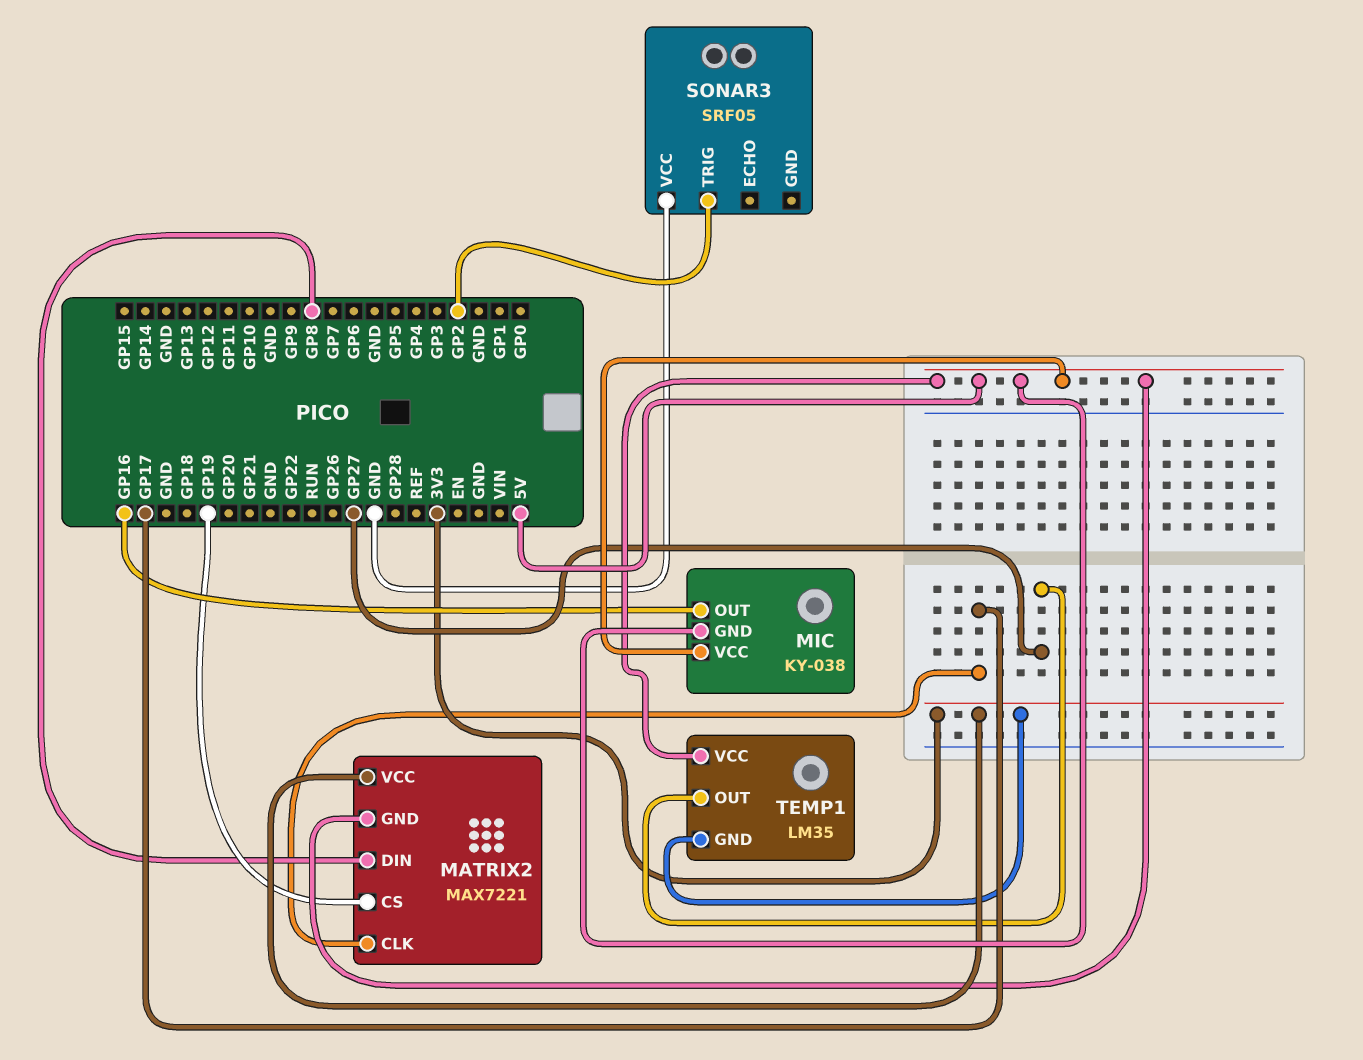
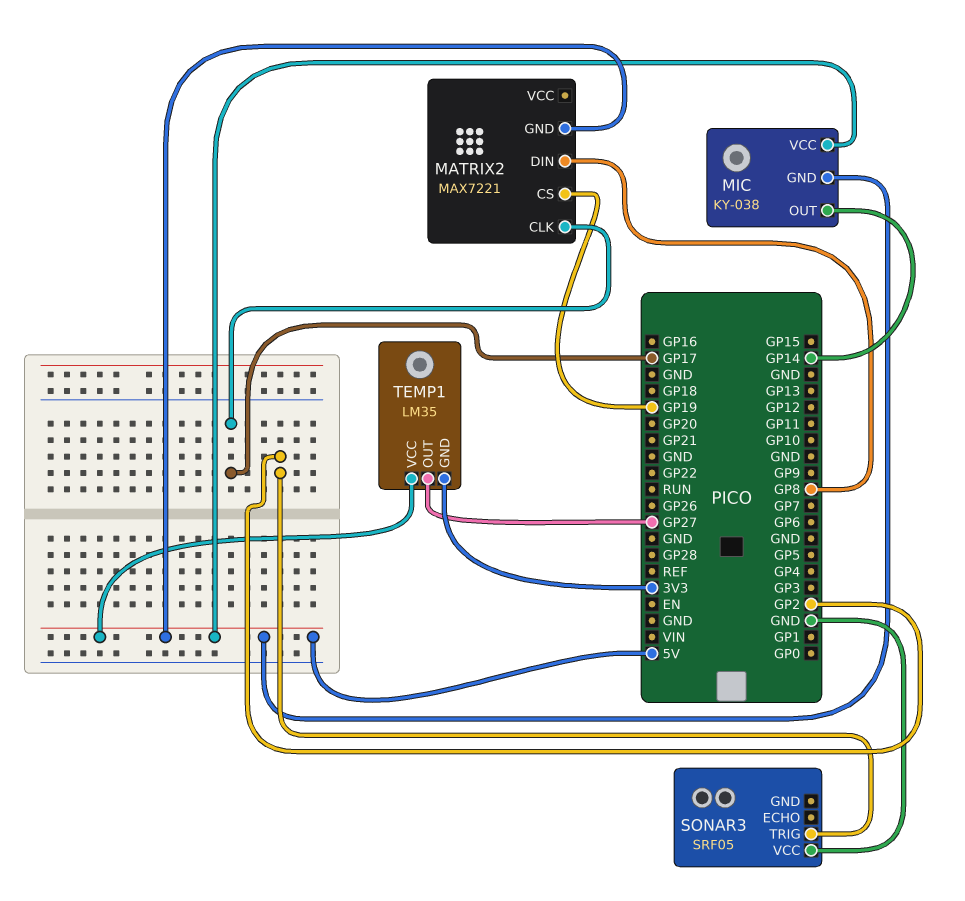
MATRIX2 pin VCC: 3V3 -> none
MIC pin OUT: GP16 -> GP14

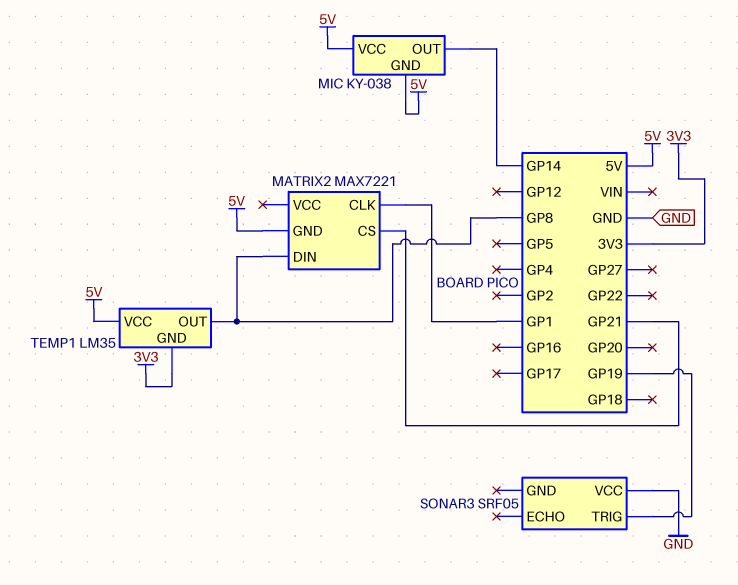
MATRIX2 pin CLK: GP17 -> GP1
MATRIX2 pin CS: GP19 -> GP21
SONAR3 pin TRIG: GP2 -> GP19
TEMP1 pin OUT: GP27 -> GP8

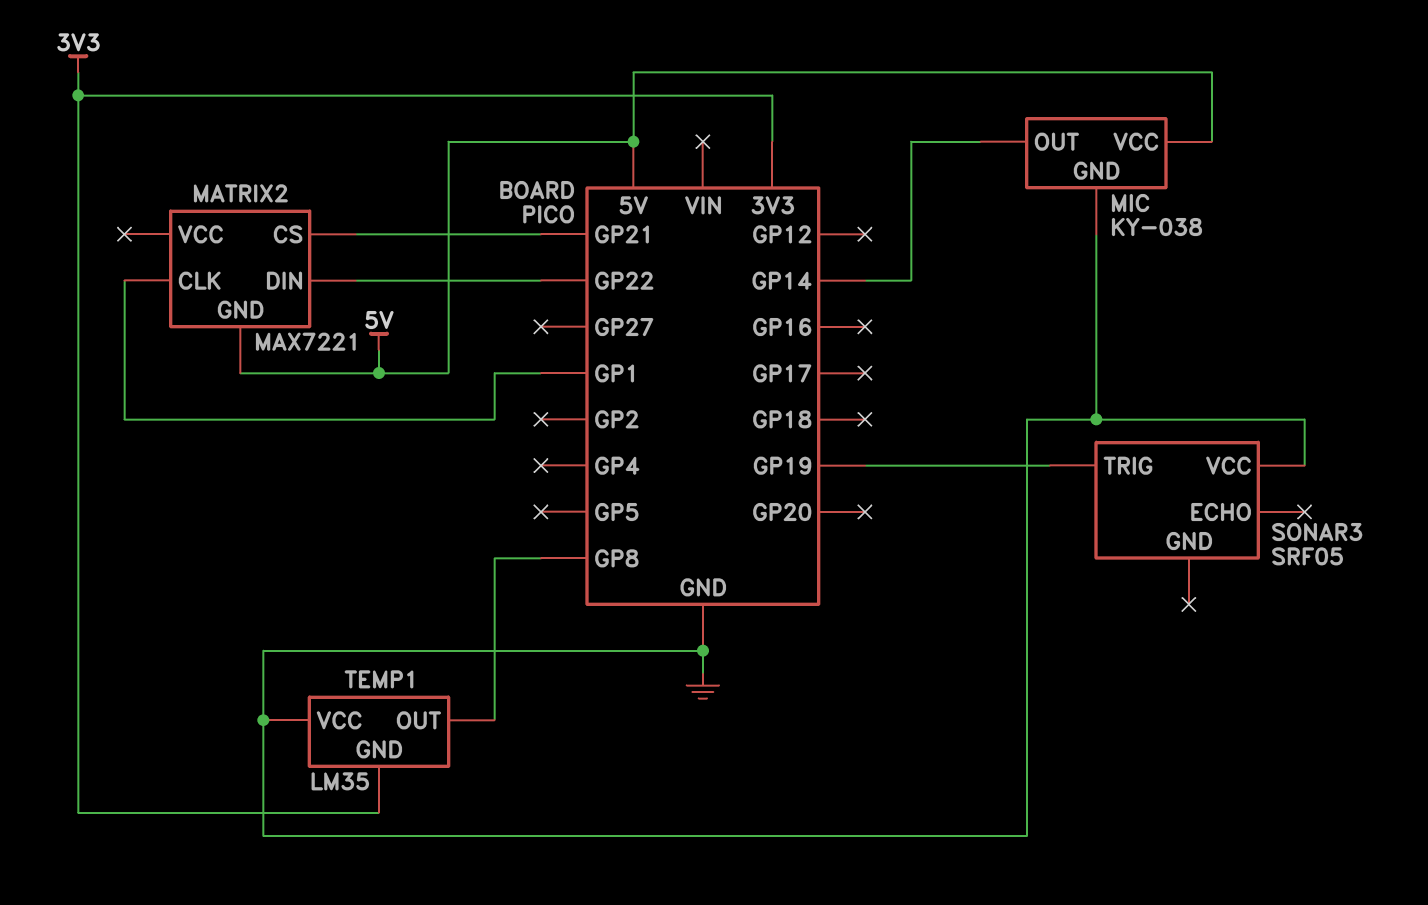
MATRIX2 pin DIN: GP8 -> GP22
MIC pin GND: 5V -> GND
TEMP1 pin VCC: 5V -> GND

